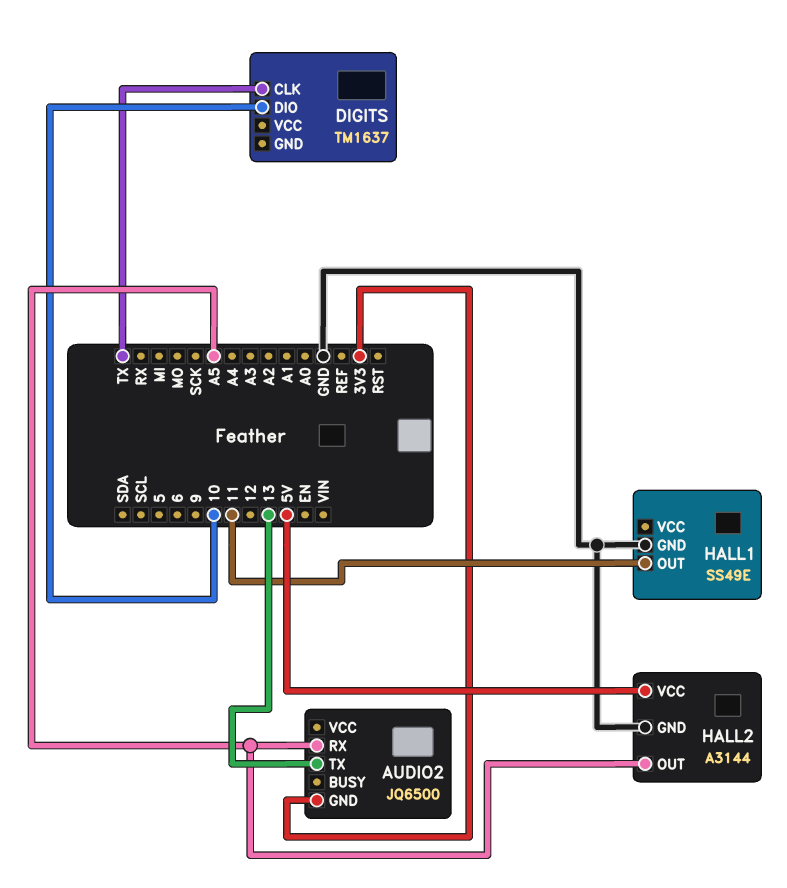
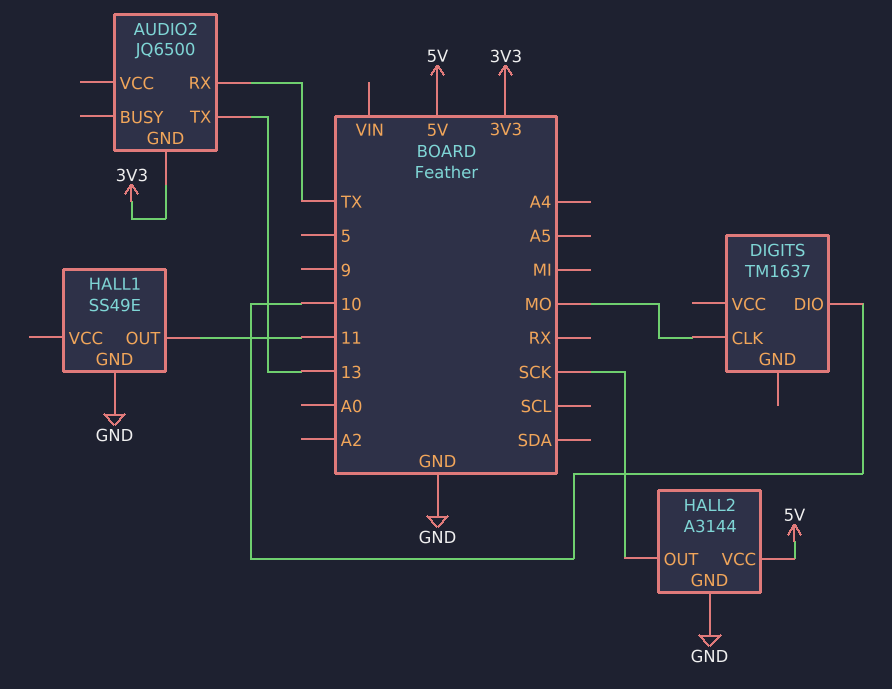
AUDIO2 pin RX: A5 -> TX
DIGITS pin CLK: TX -> MO
HALL2 pin OUT: A5 -> SCK

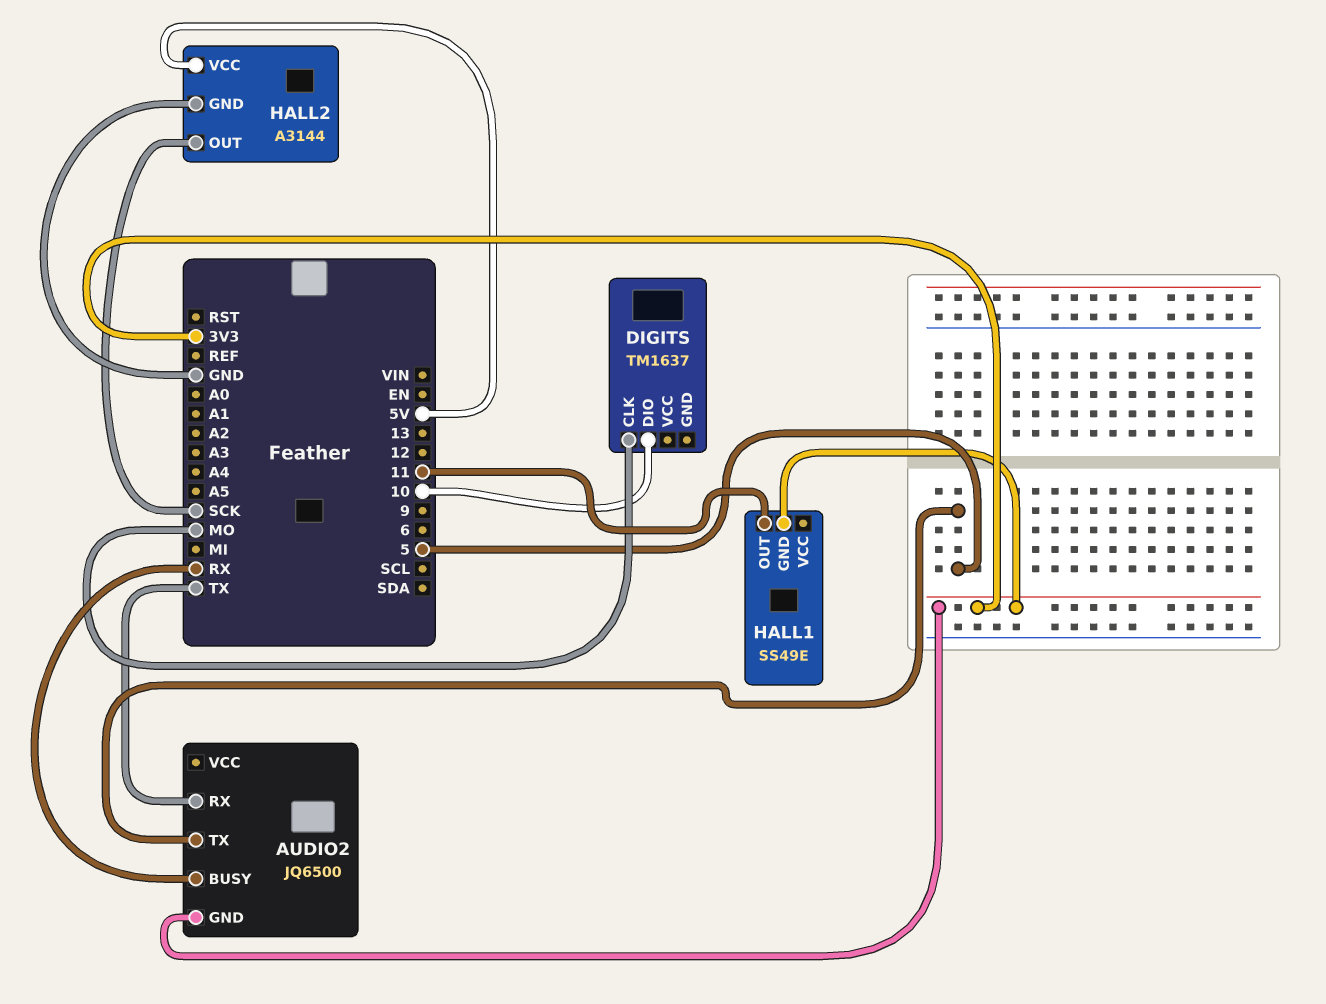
AUDIO2 pin BUSY: none -> RX
AUDIO2 pin TX: 13 -> 5
HALL1 pin GND: GND -> 3V3

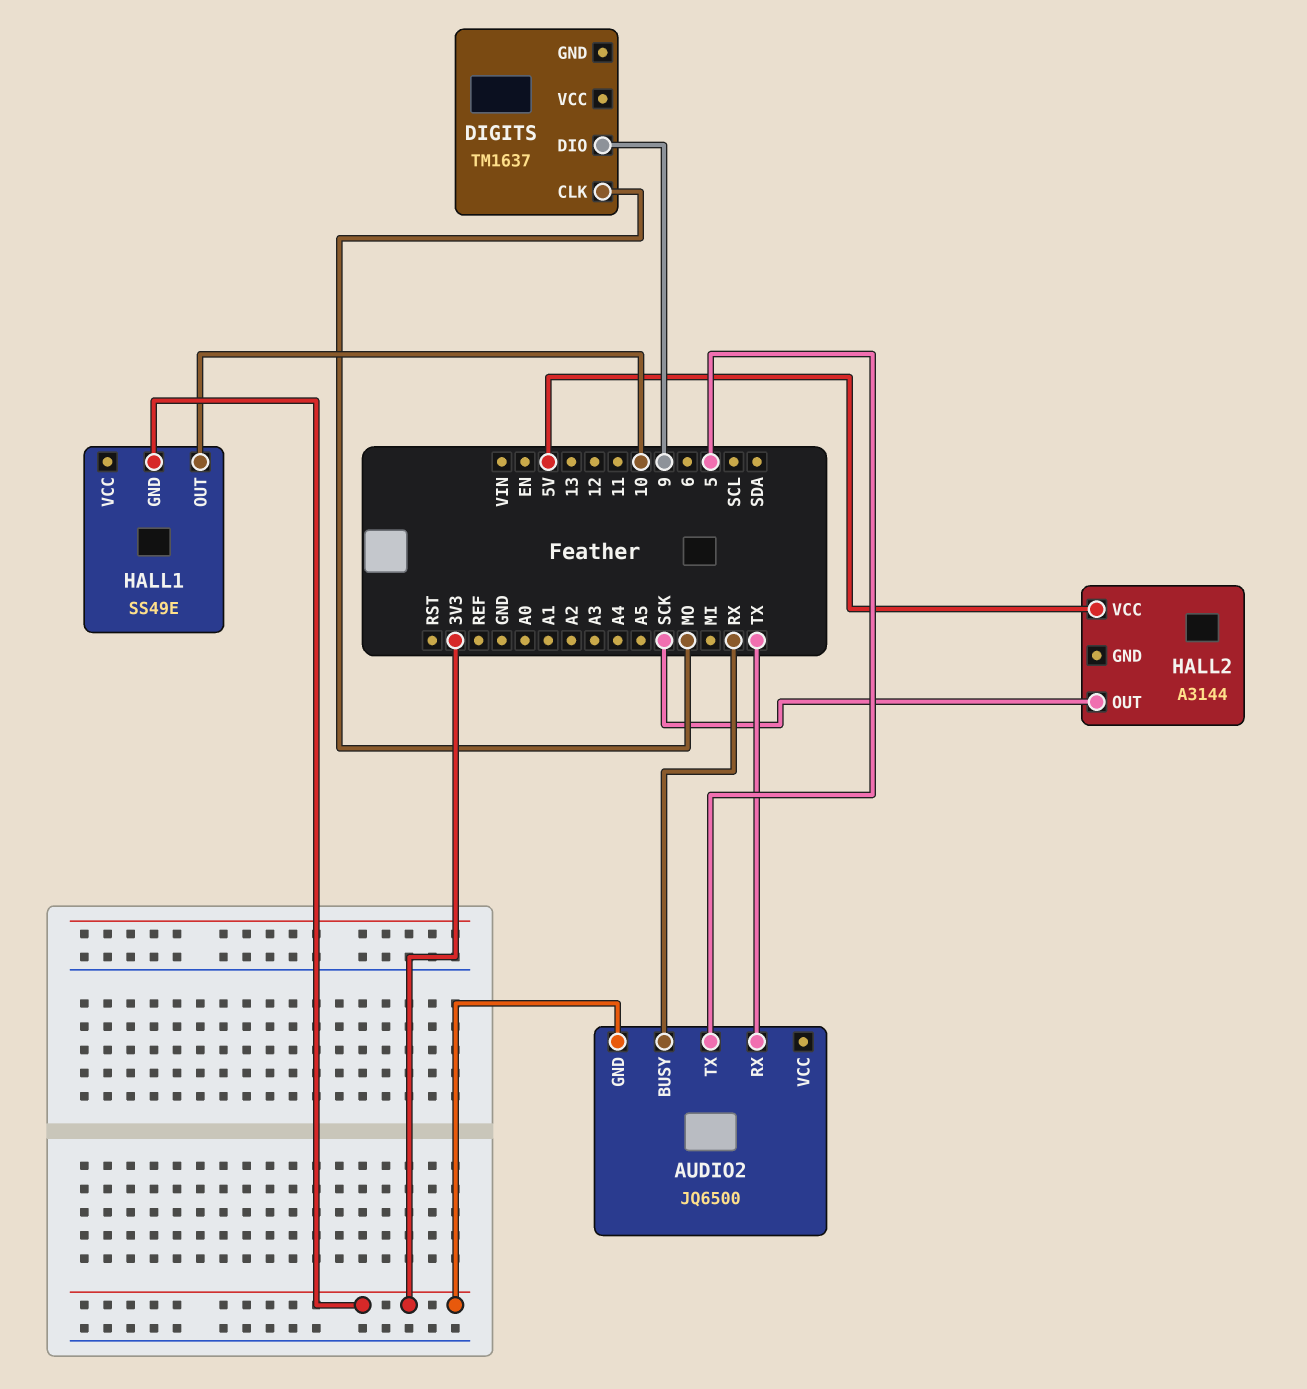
DIGITS pin DIO: 10 -> 9
HALL1 pin OUT: 11 -> 10
HALL2 pin GND: GND -> none

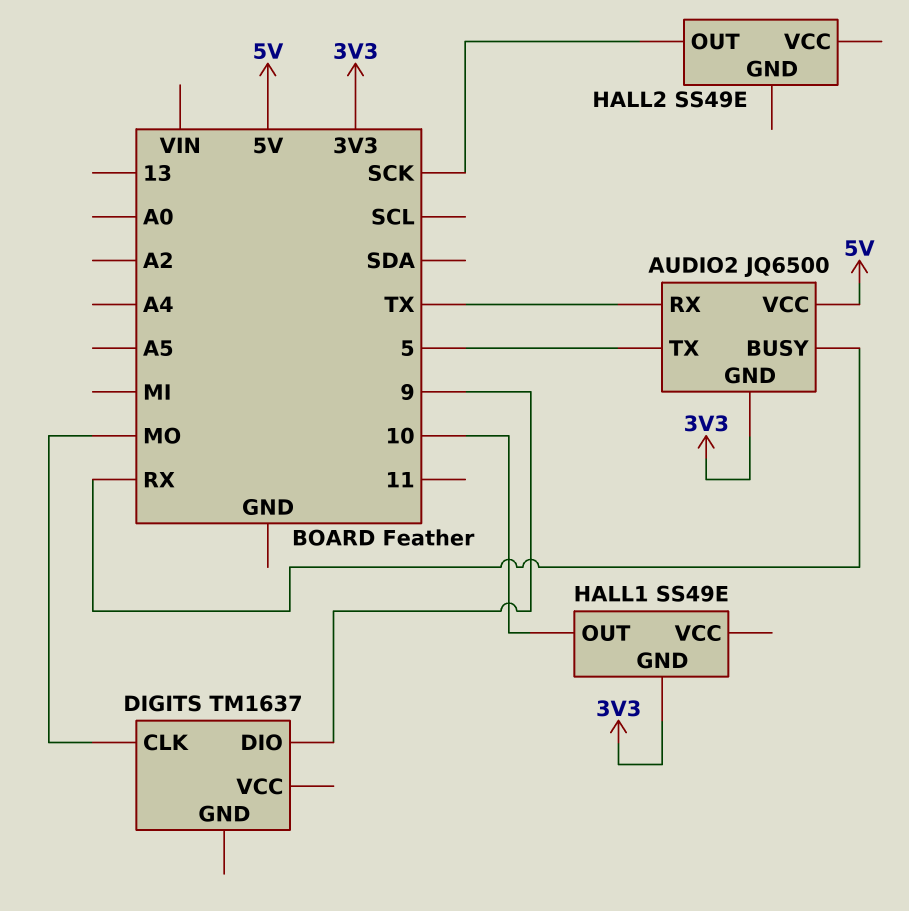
AUDIO2 pin VCC: none -> 5V
HALL2: A3144 -> SS49E
HALL2 pin VCC: 5V -> none

